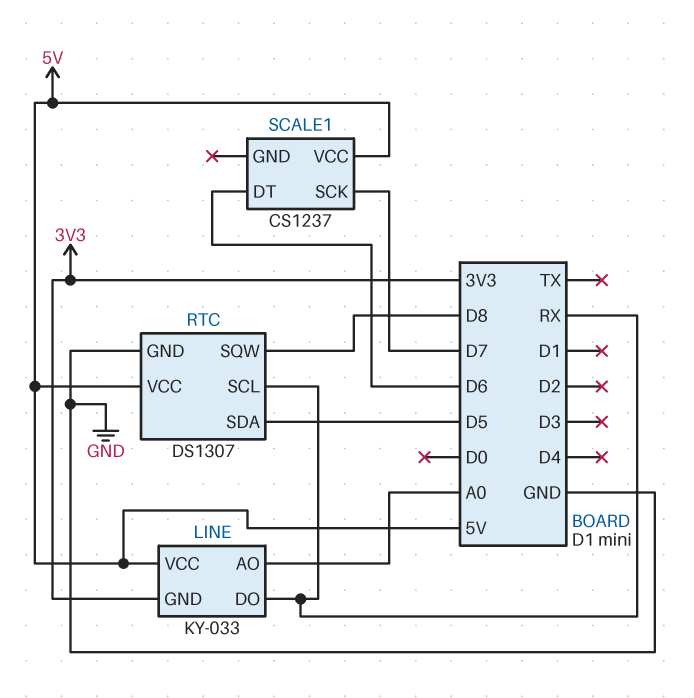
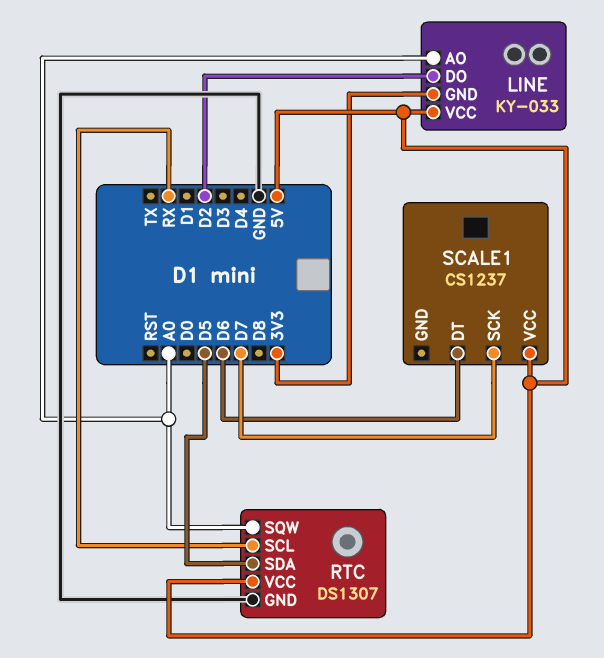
LINE pin DO: RX -> D2
RTC pin SQW: D8 -> A0

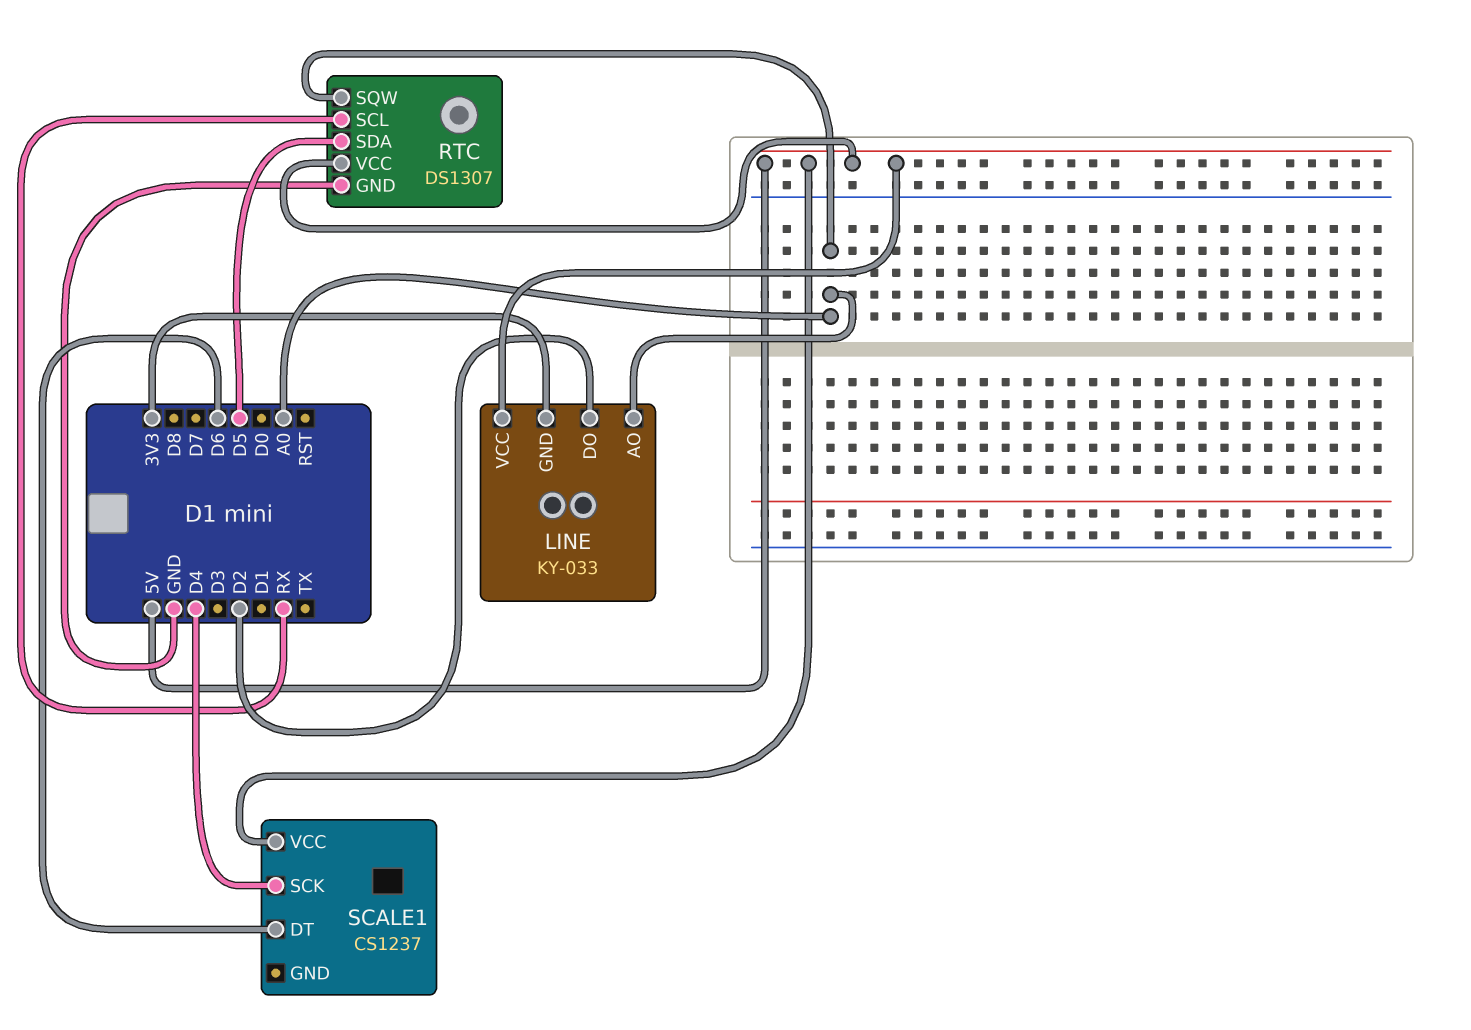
SCALE1 pin SCK: D7 -> D4

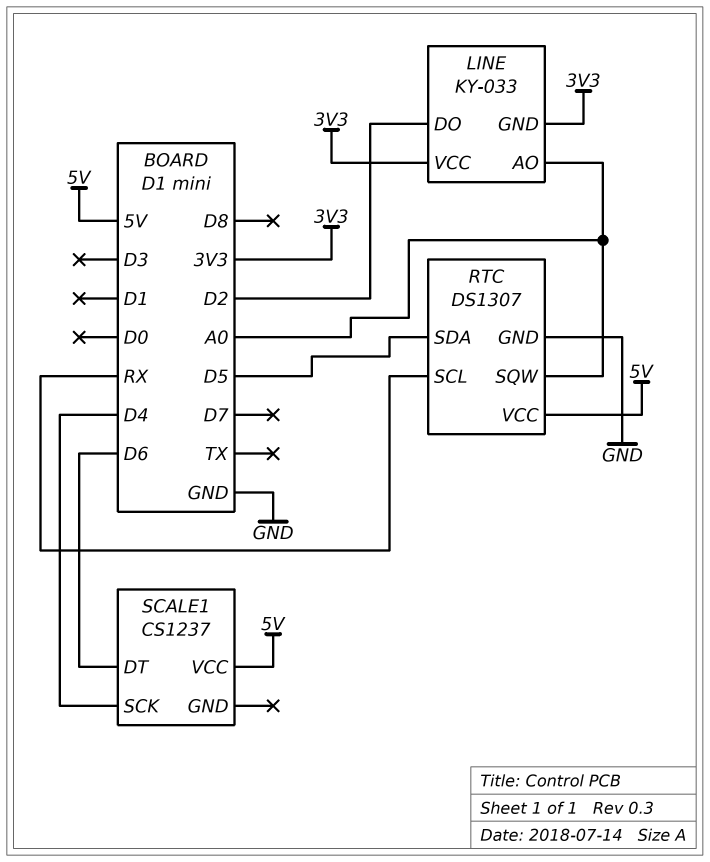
LINE pin VCC: 5V -> 3V3

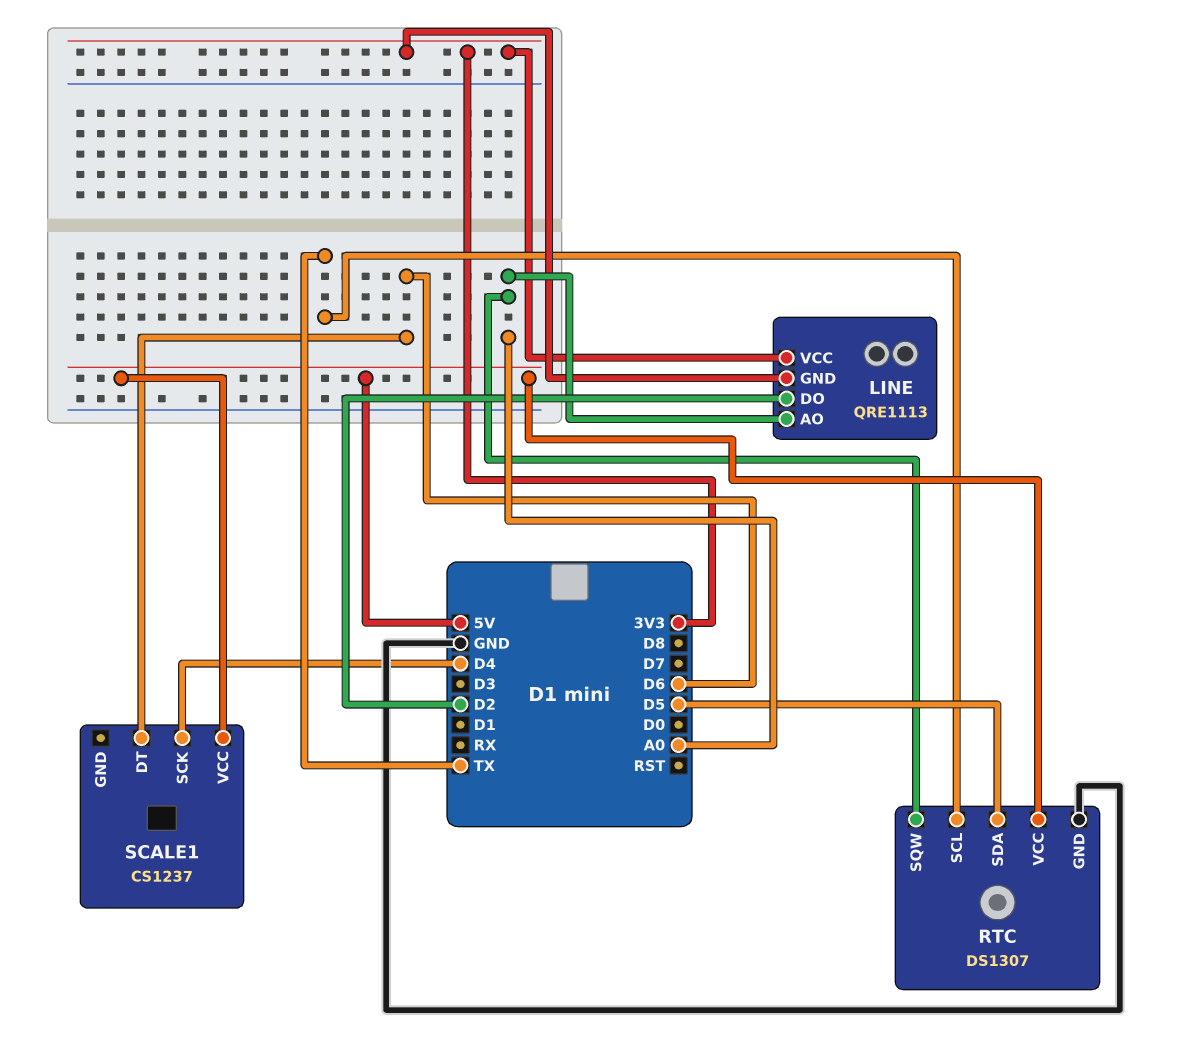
LINE: KY-033 -> QRE1113
RTC pin SCL: RX -> TX

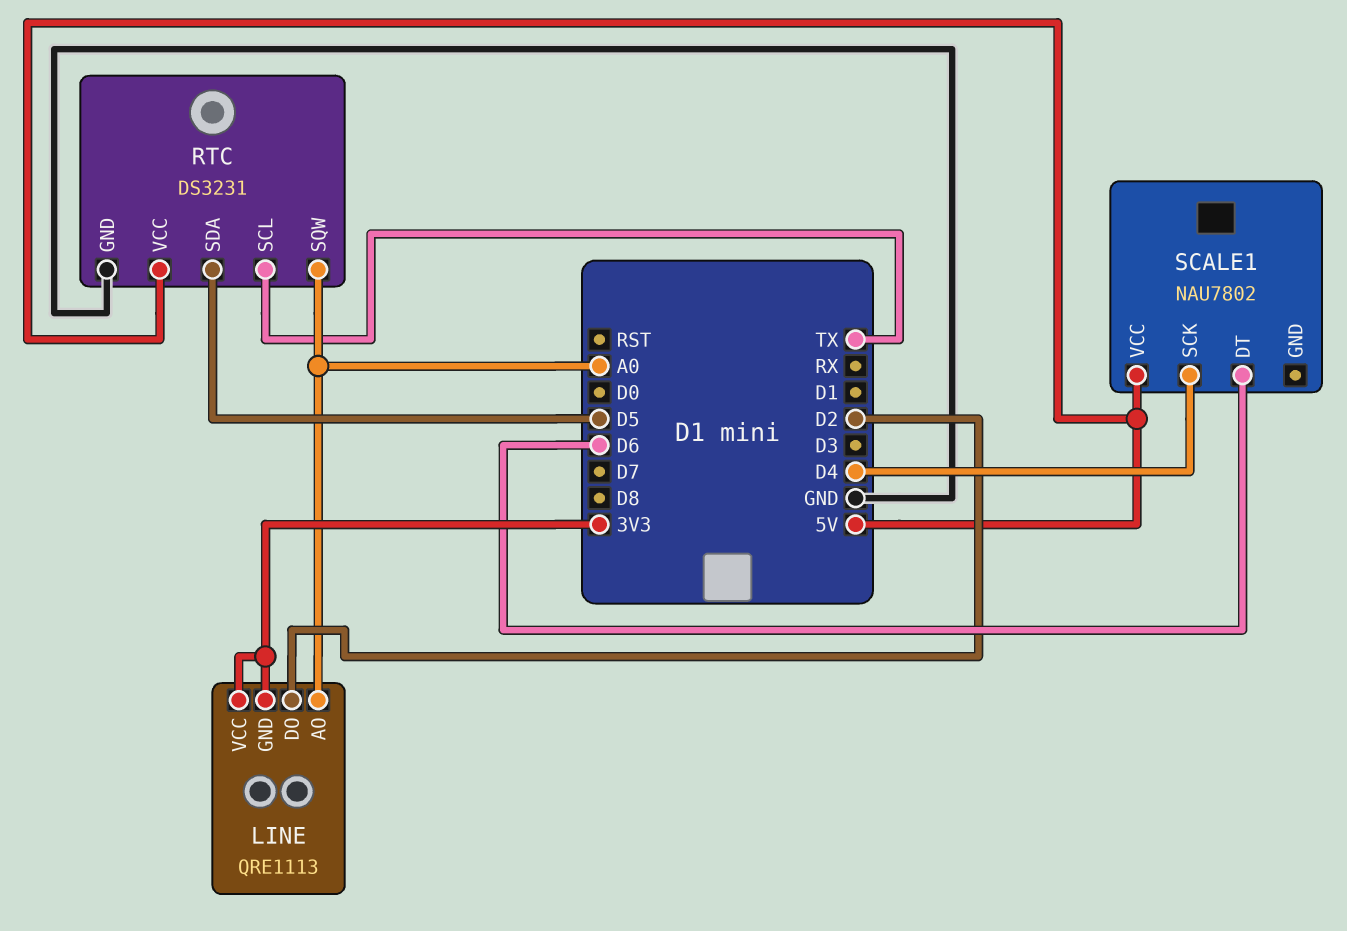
RTC: DS1307 -> DS3231
SCALE1: CS1237 -> NAU7802

